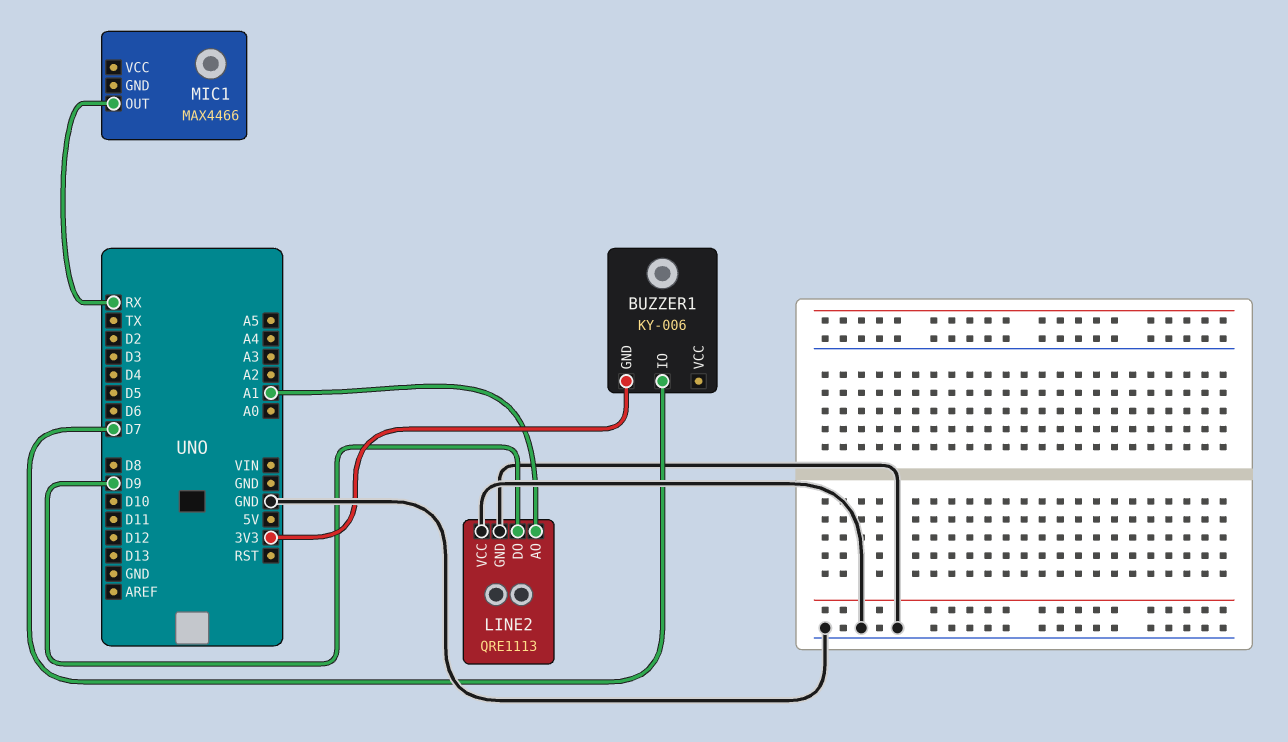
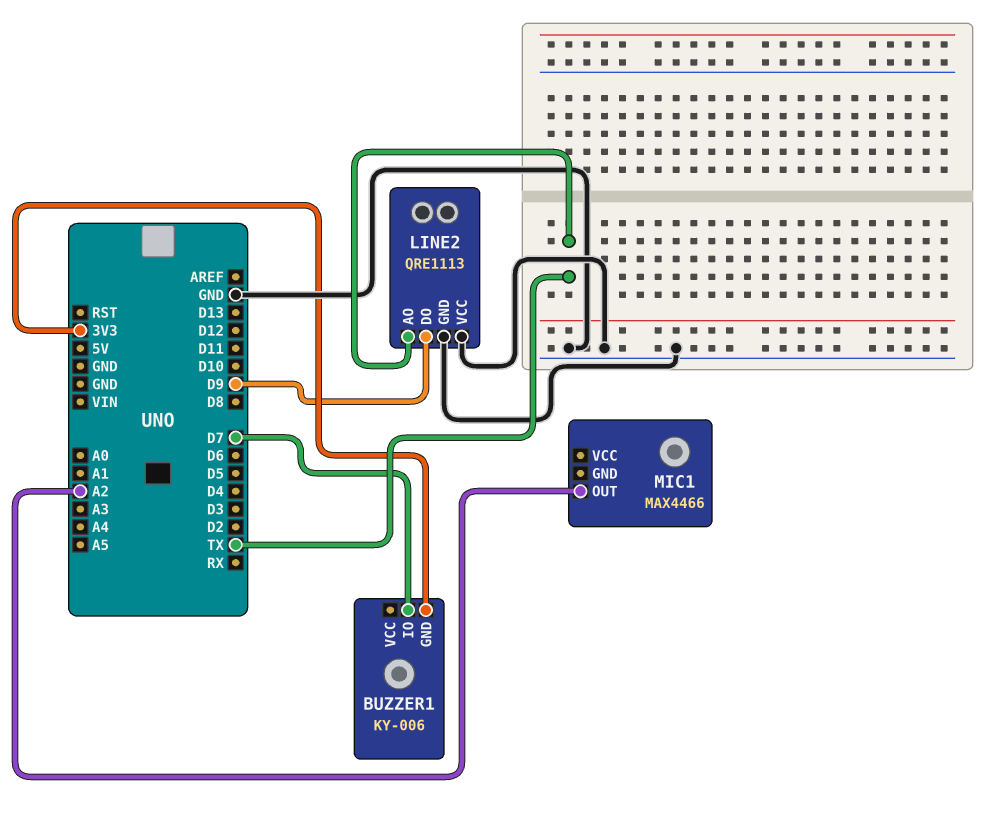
LINE2 pin AO: A1 -> TX
MIC1 pin OUT: RX -> A2

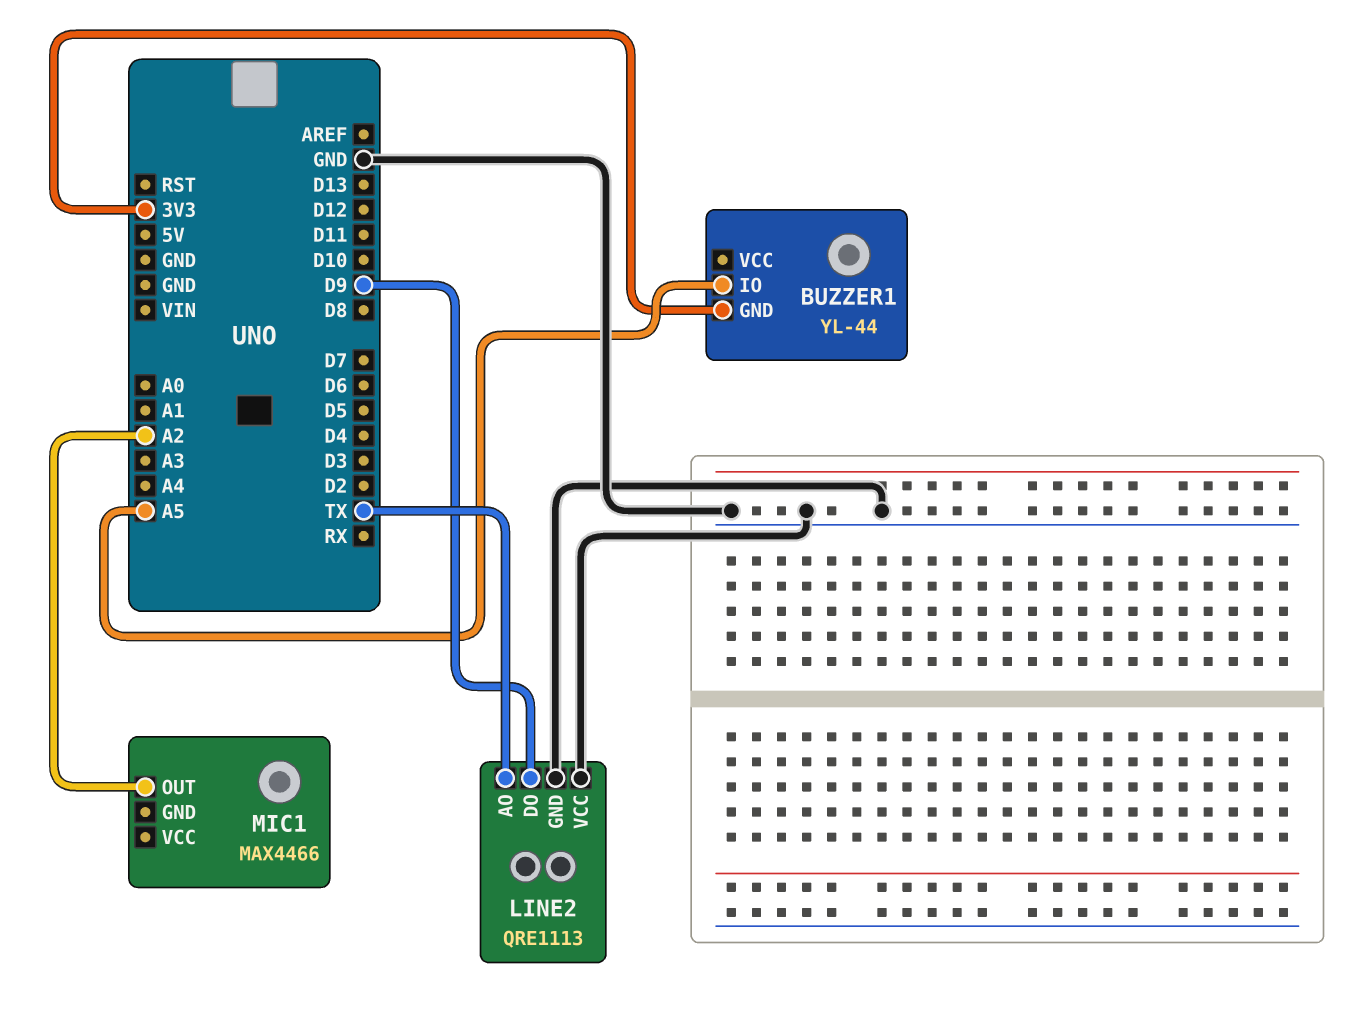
BUZZER1: KY-006 -> YL-44
BUZZER1 pin IO: D7 -> A5

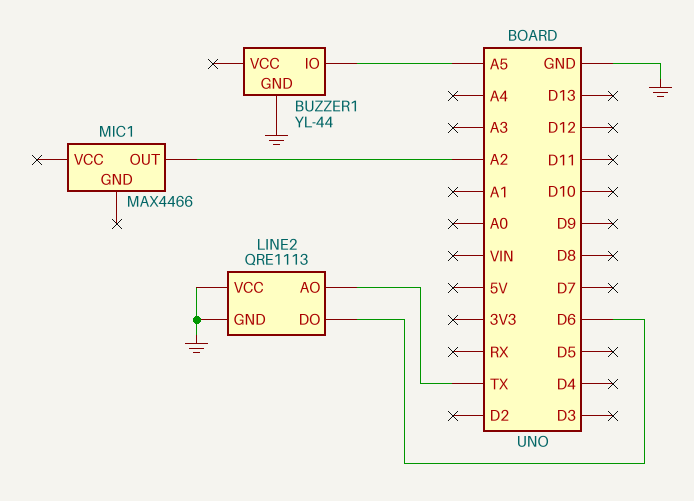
BUZZER1 pin GND: 3V3 -> GND
LINE2 pin DO: D9 -> D6

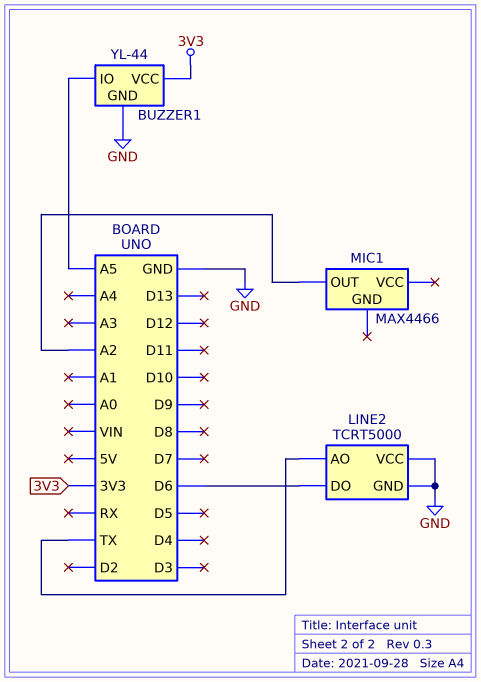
BUZZER1 pin VCC: none -> 3V3
LINE2: QRE1113 -> TCRT5000

